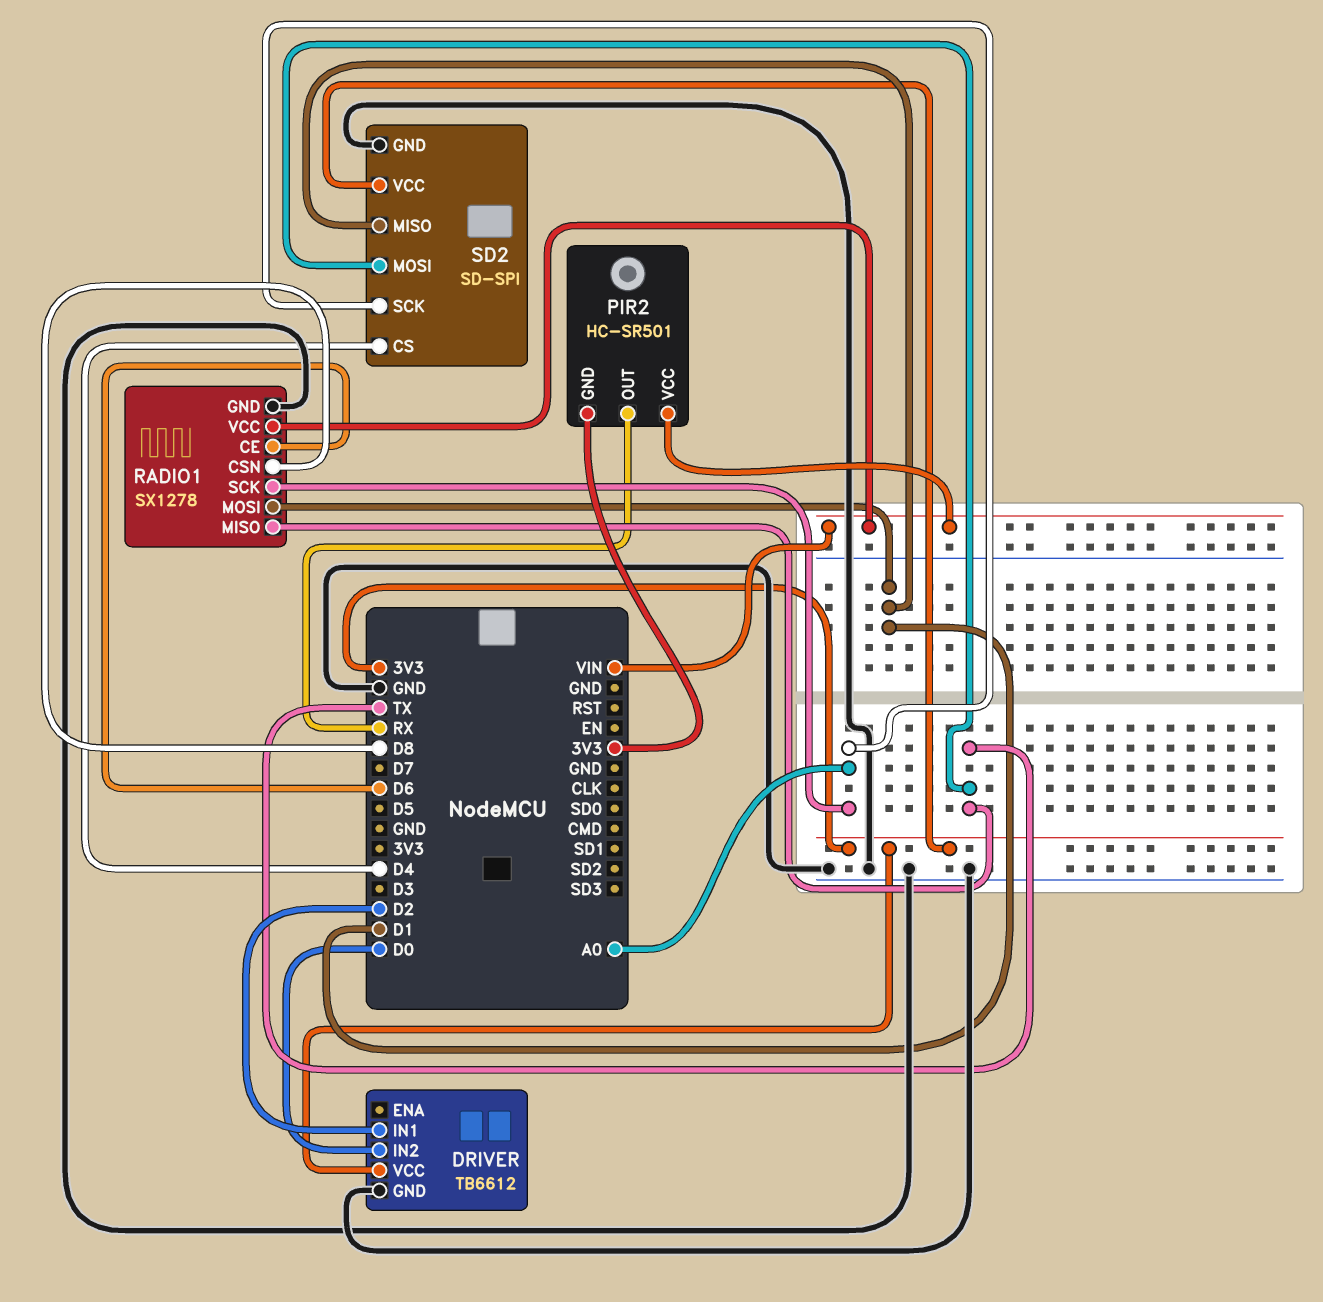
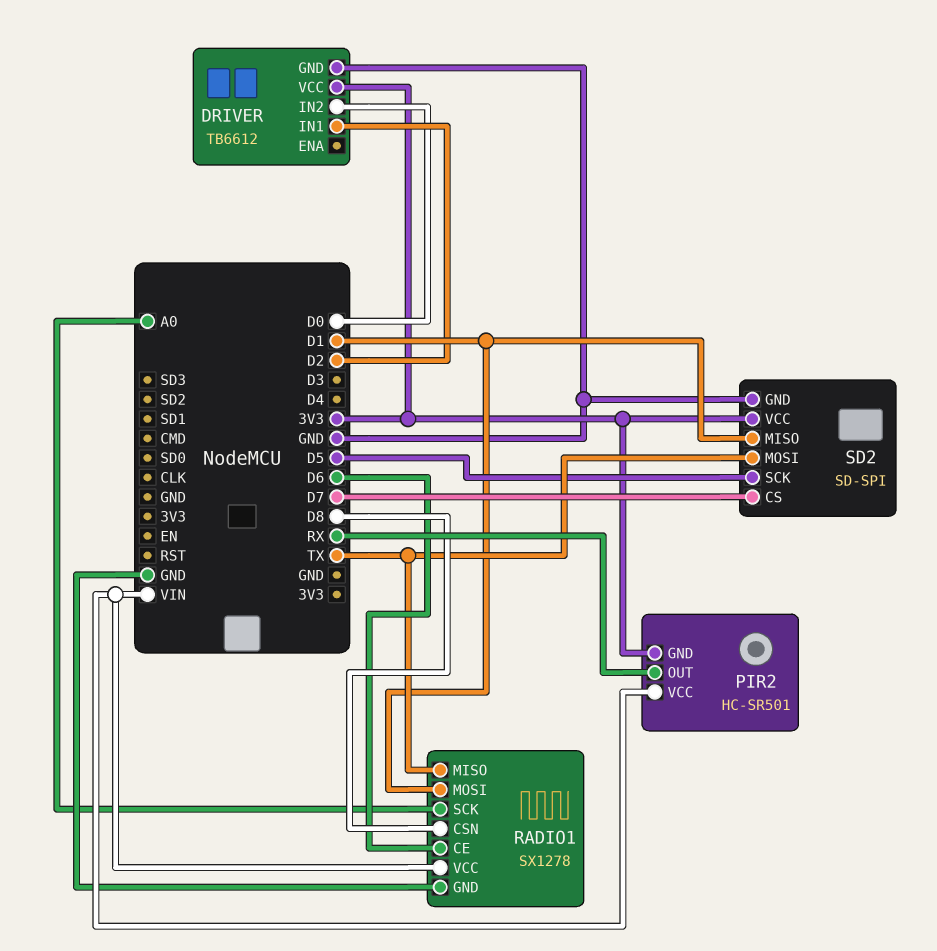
SD2 pin CS: D4 -> D7
SD2 pin SCK: A0 -> D5

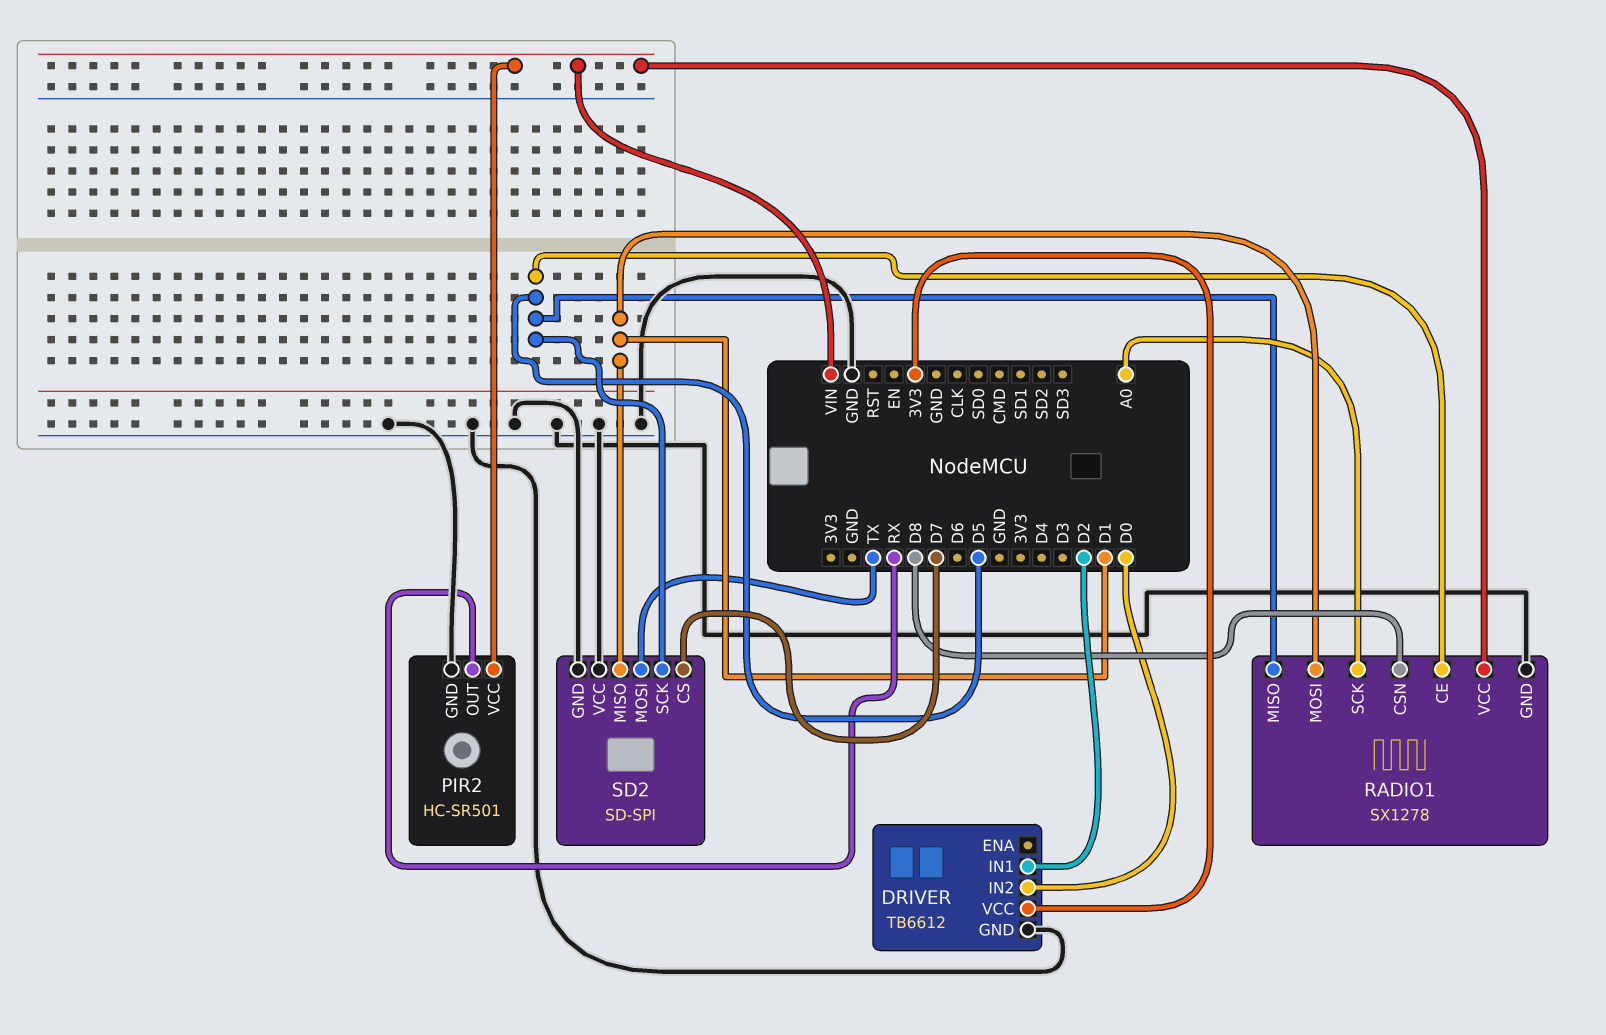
PIR2 pin GND: 3V3 -> GND
RADIO1 pin CE: D6 -> D5
RADIO1 pin MISO: TX -> D5
SD2 pin VCC: 3V3 -> GND

